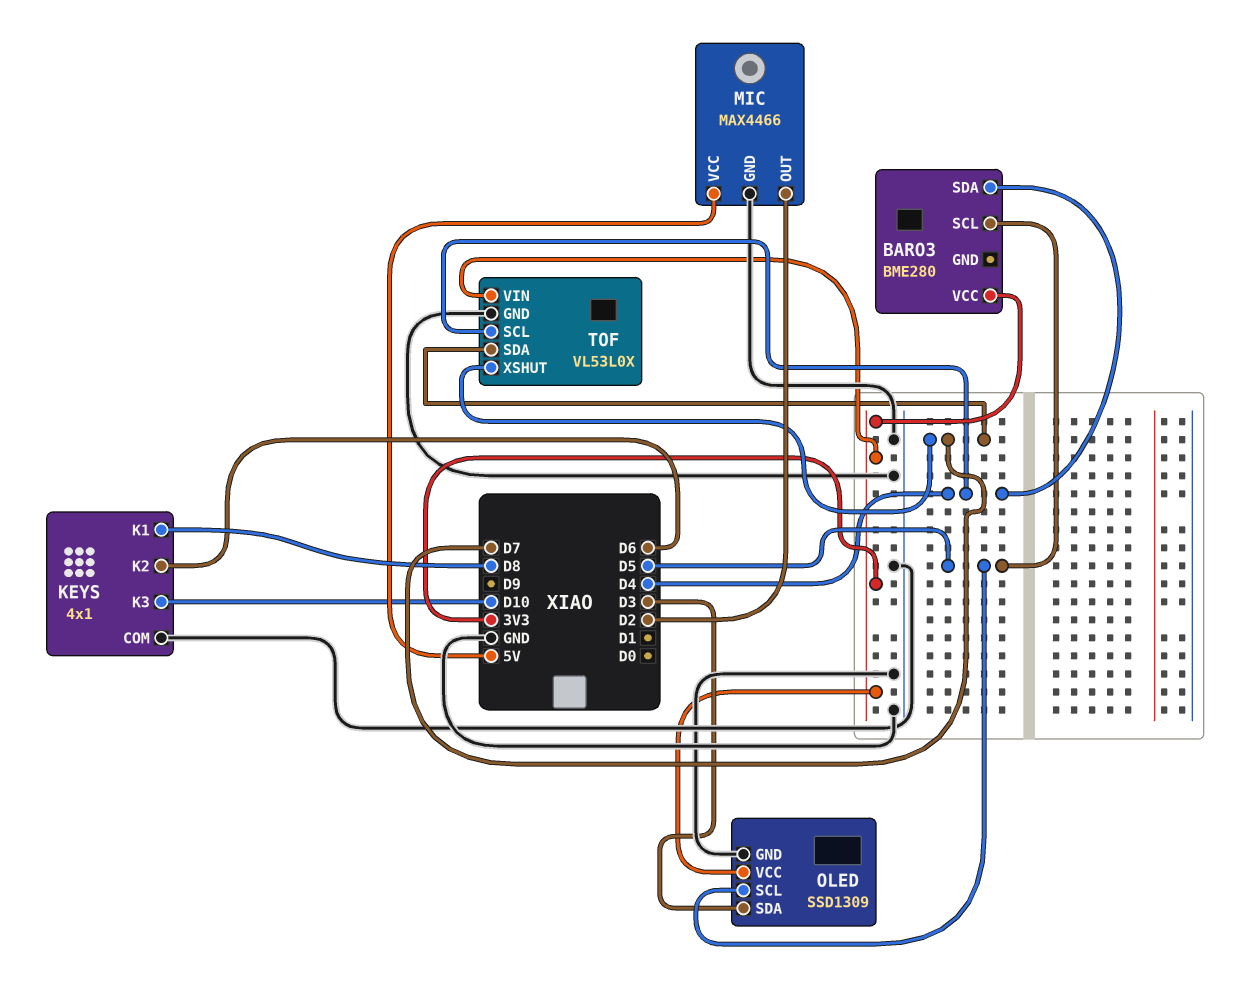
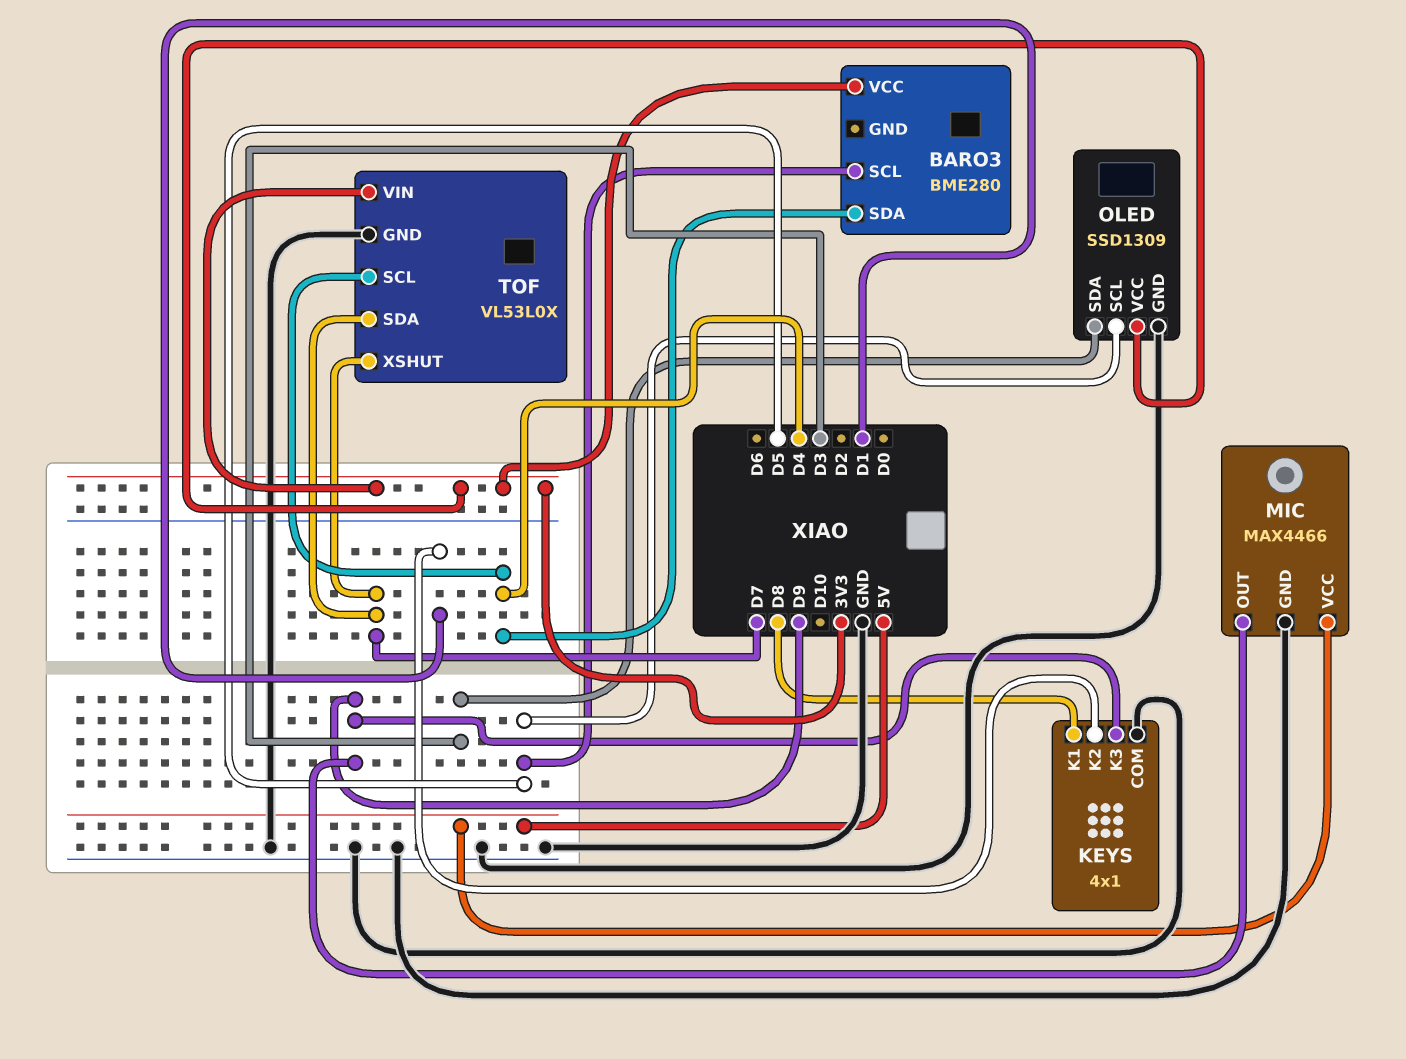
KEYS pin K2: D6 -> D1
KEYS pin K3: D10 -> D9
MIC pin OUT: D2 -> D9

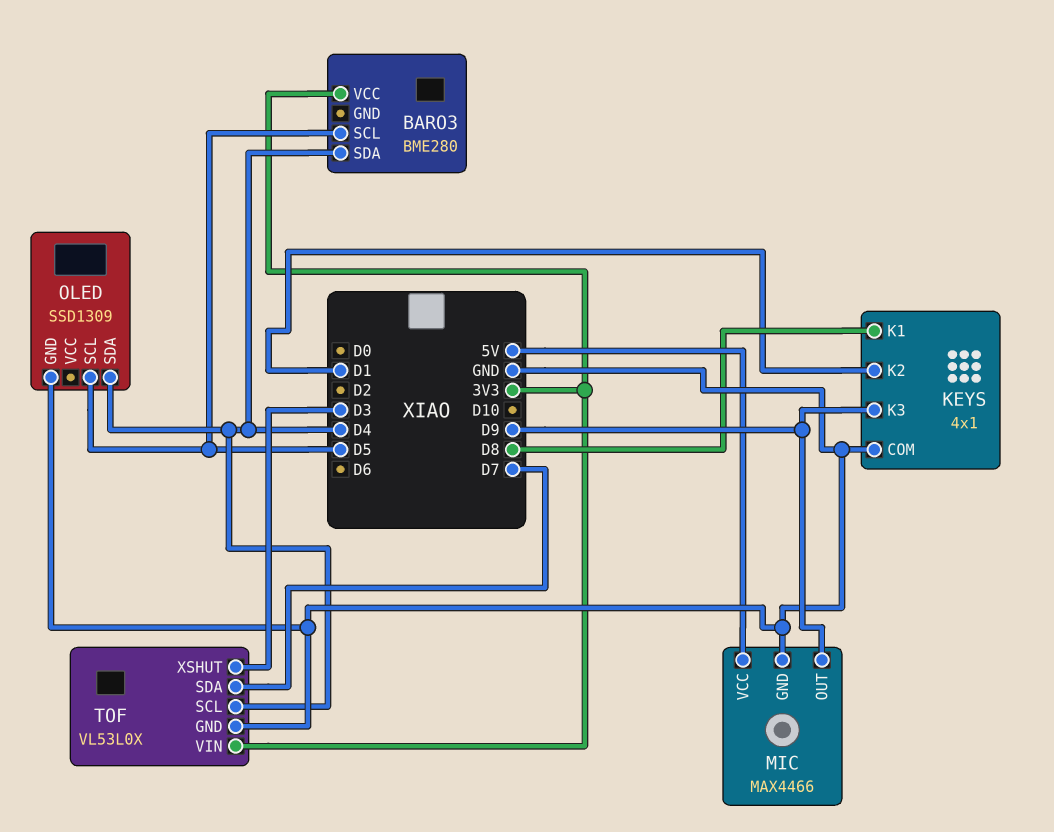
OLED pin SDA: D3 -> D4
OLED pin VCC: 3V3 -> none
TOF pin XSHUT: D7 -> D3

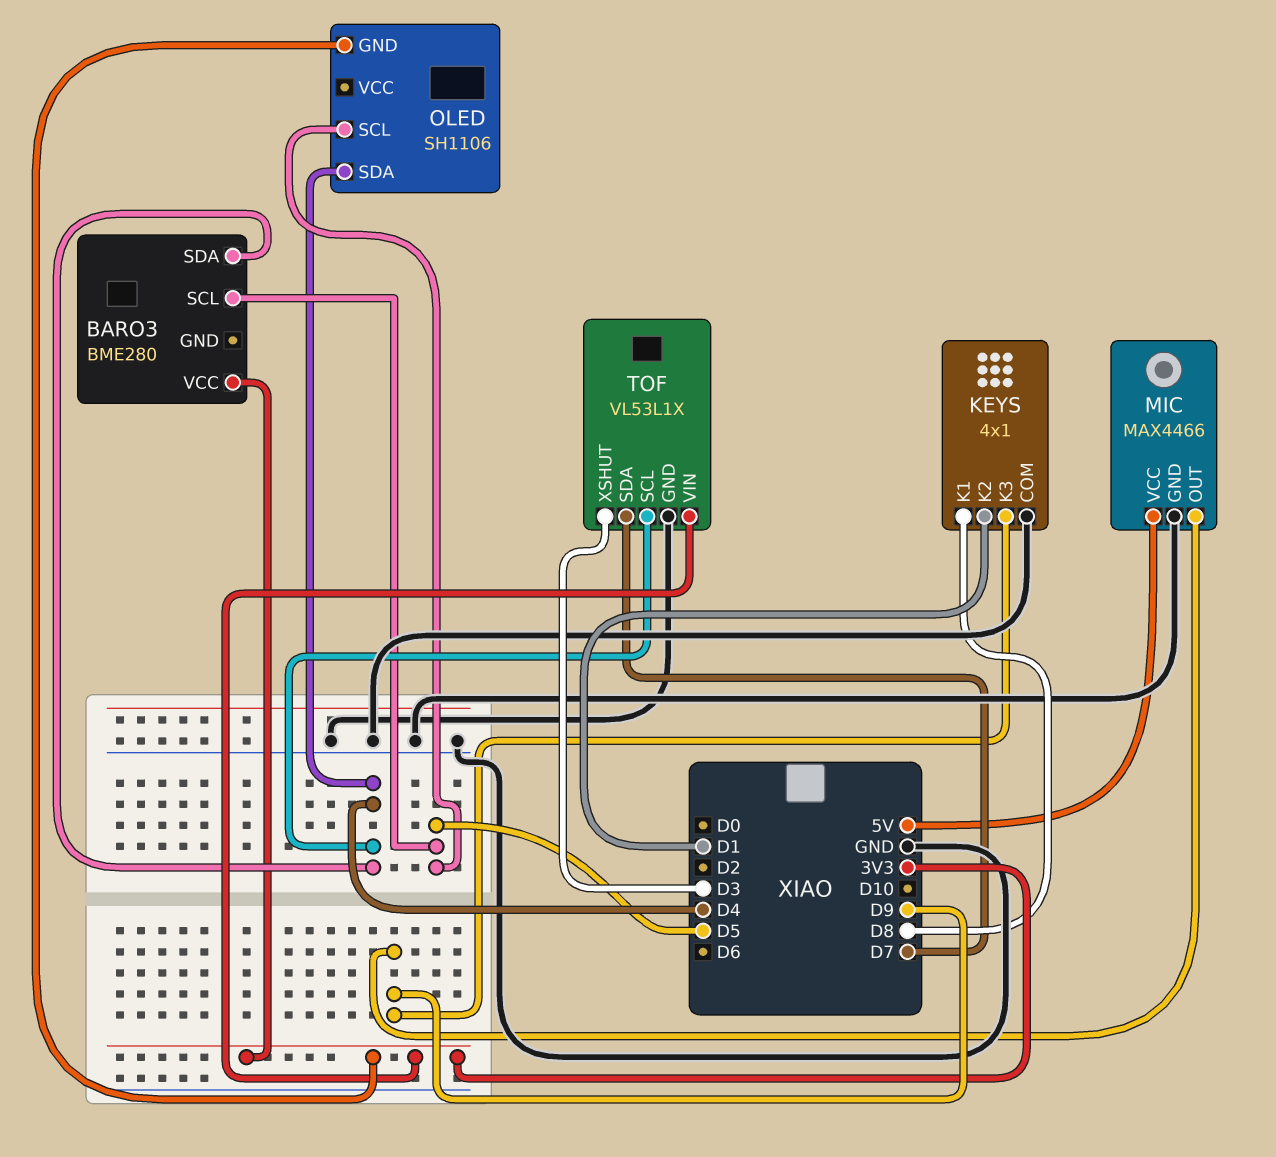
OLED: SSD1309 -> SH1106
OLED pin GND: GND -> 3V3
TOF: VL53L0X -> VL53L1X

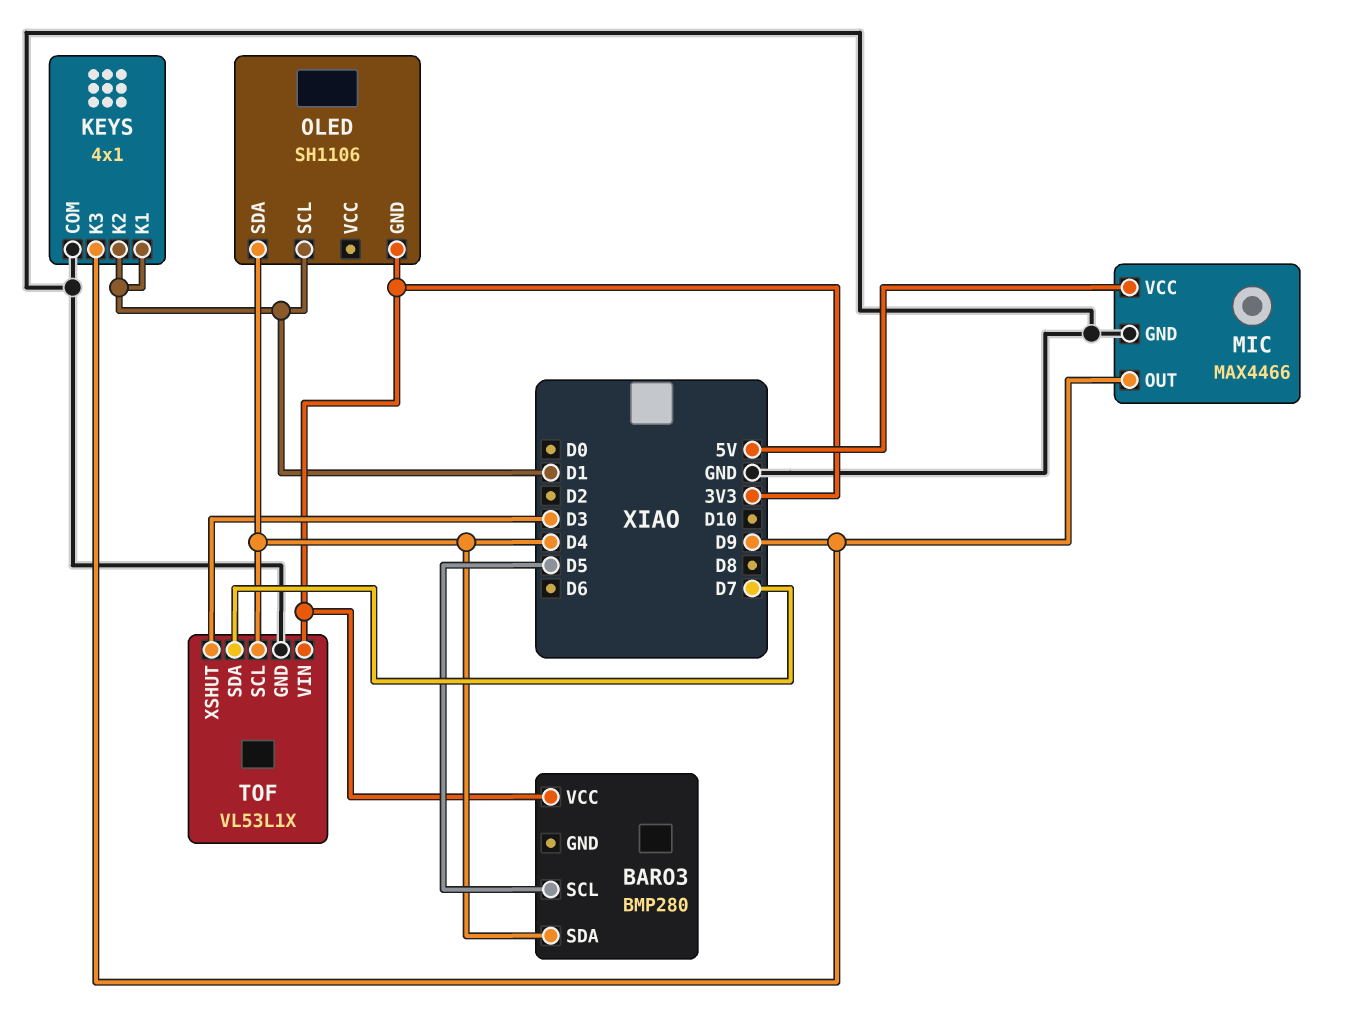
BARO3: BME280 -> BMP280
KEYS pin K1: D8 -> D1
OLED pin SCL: D5 -> D1

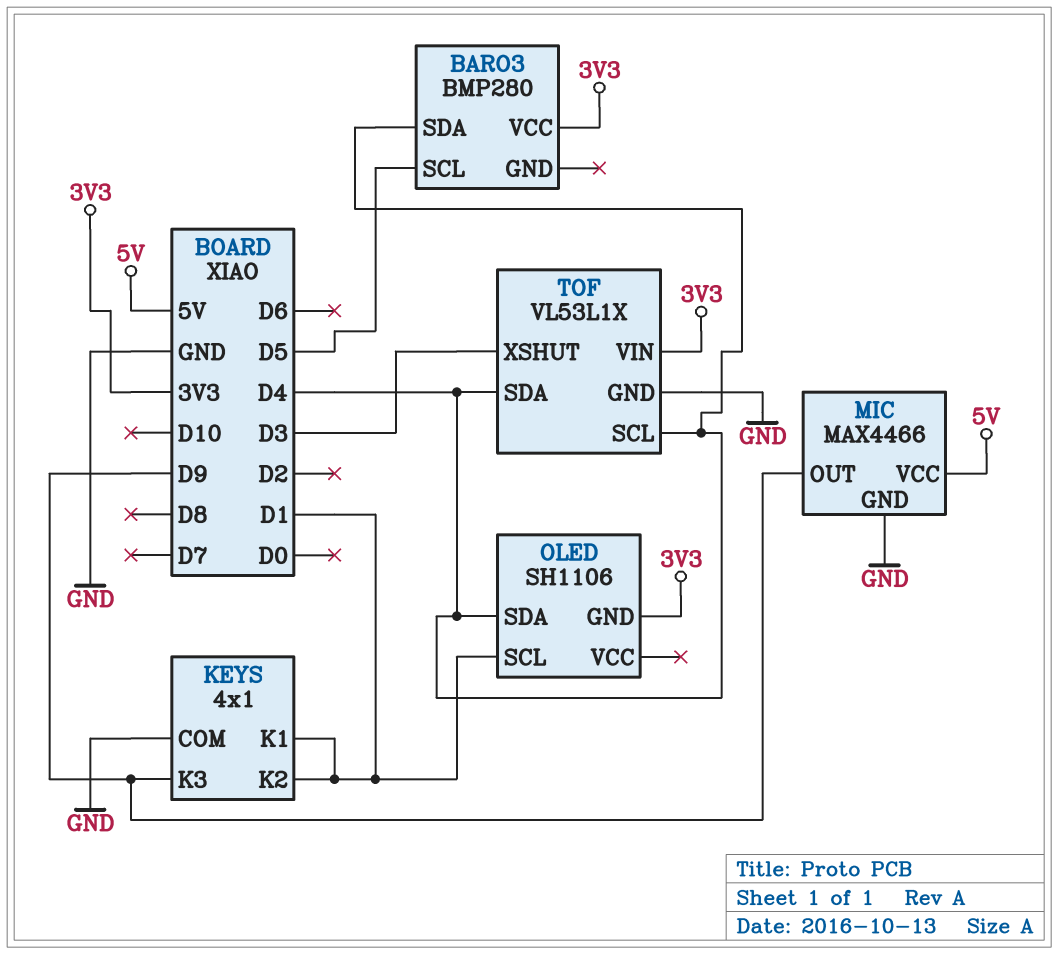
TOF pin SDA: D7 -> D4

